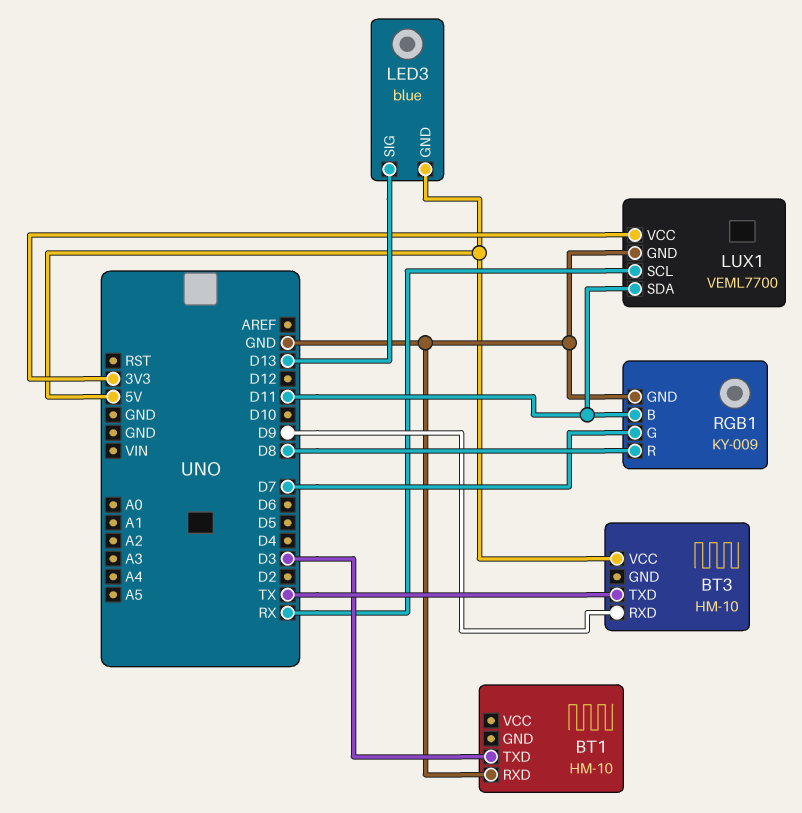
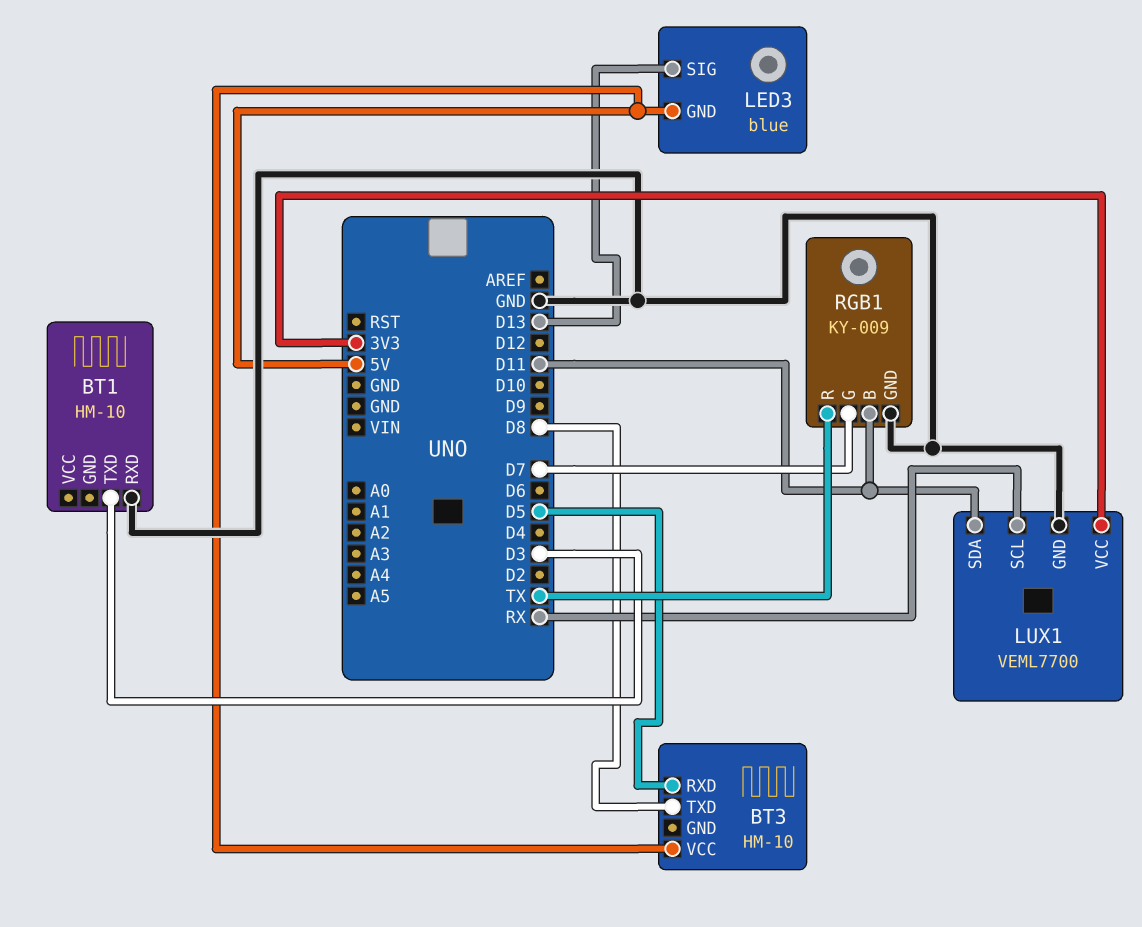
BT3 pin RXD: D9 -> D5
BT3 pin TXD: TX -> D8
RGB1 pin R: D8 -> TX

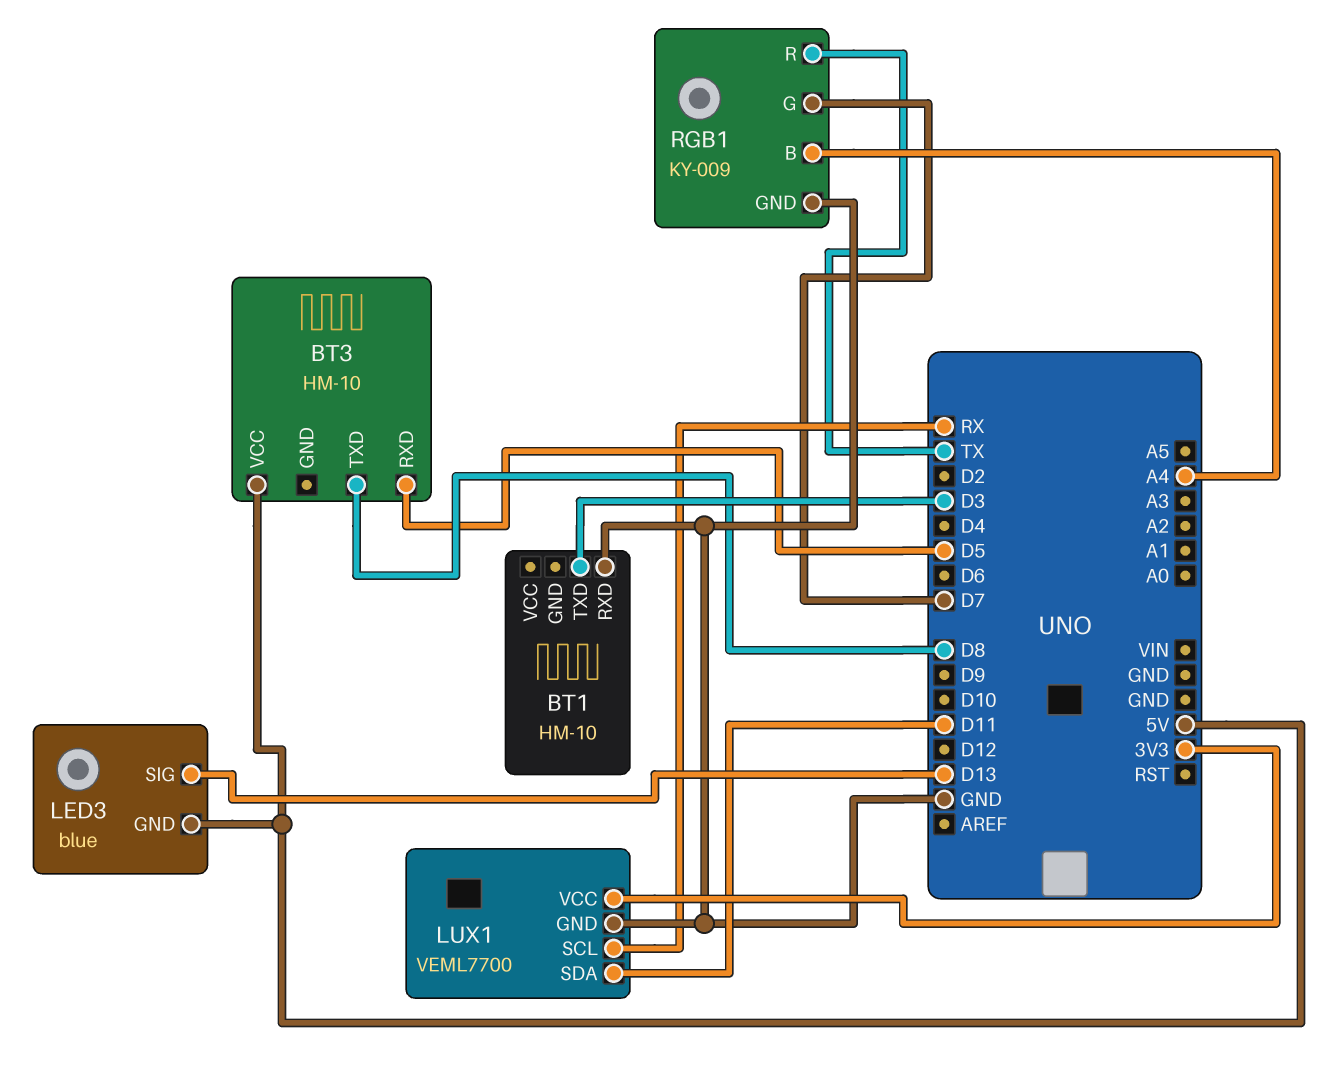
RGB1 pin B: D11 -> A4

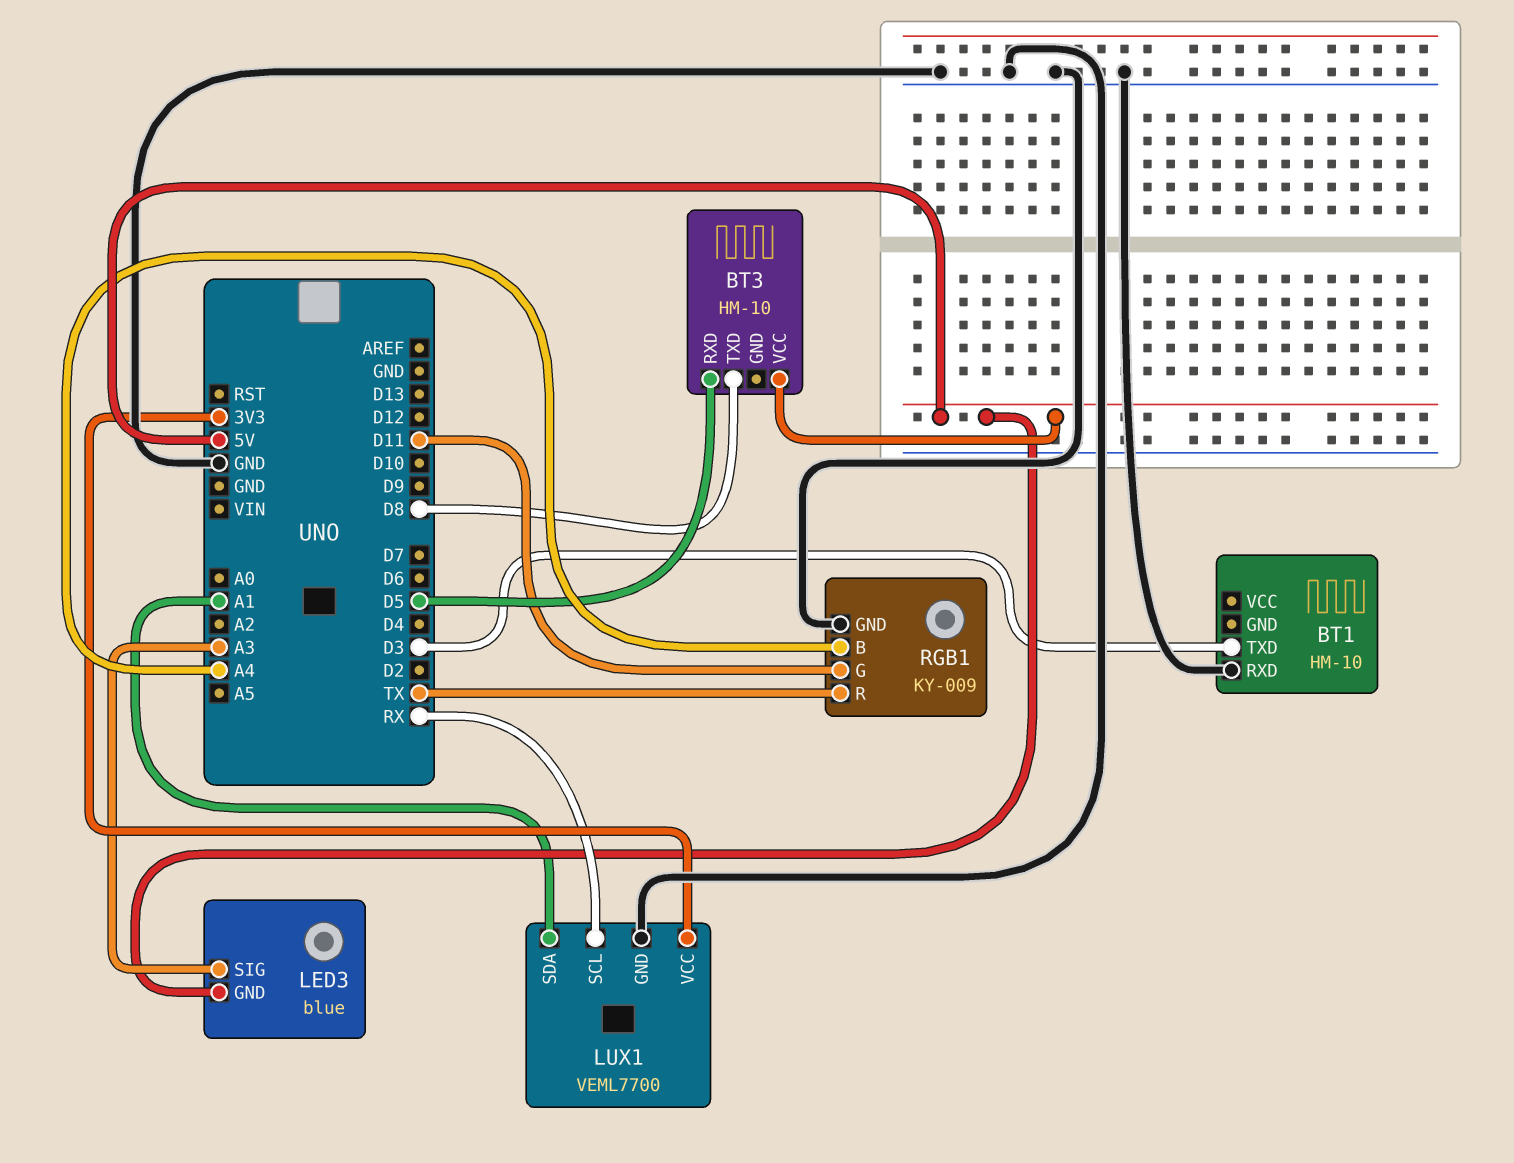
LED3 pin SIG: D13 -> A3
LUX1 pin SDA: D11 -> A1
RGB1 pin G: D7 -> D11

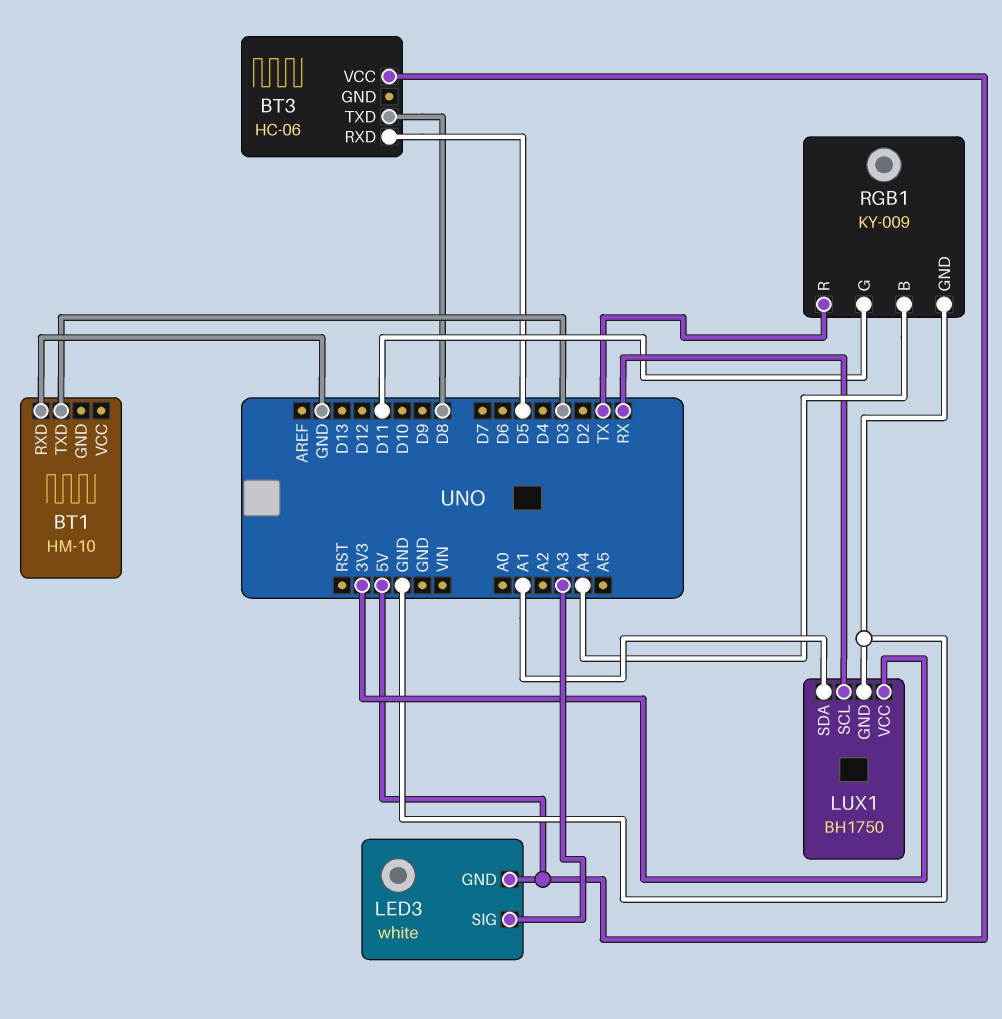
BT3: HM-10 -> HC-06
LED3: blue -> white
LUX1: VEML7700 -> BH1750

